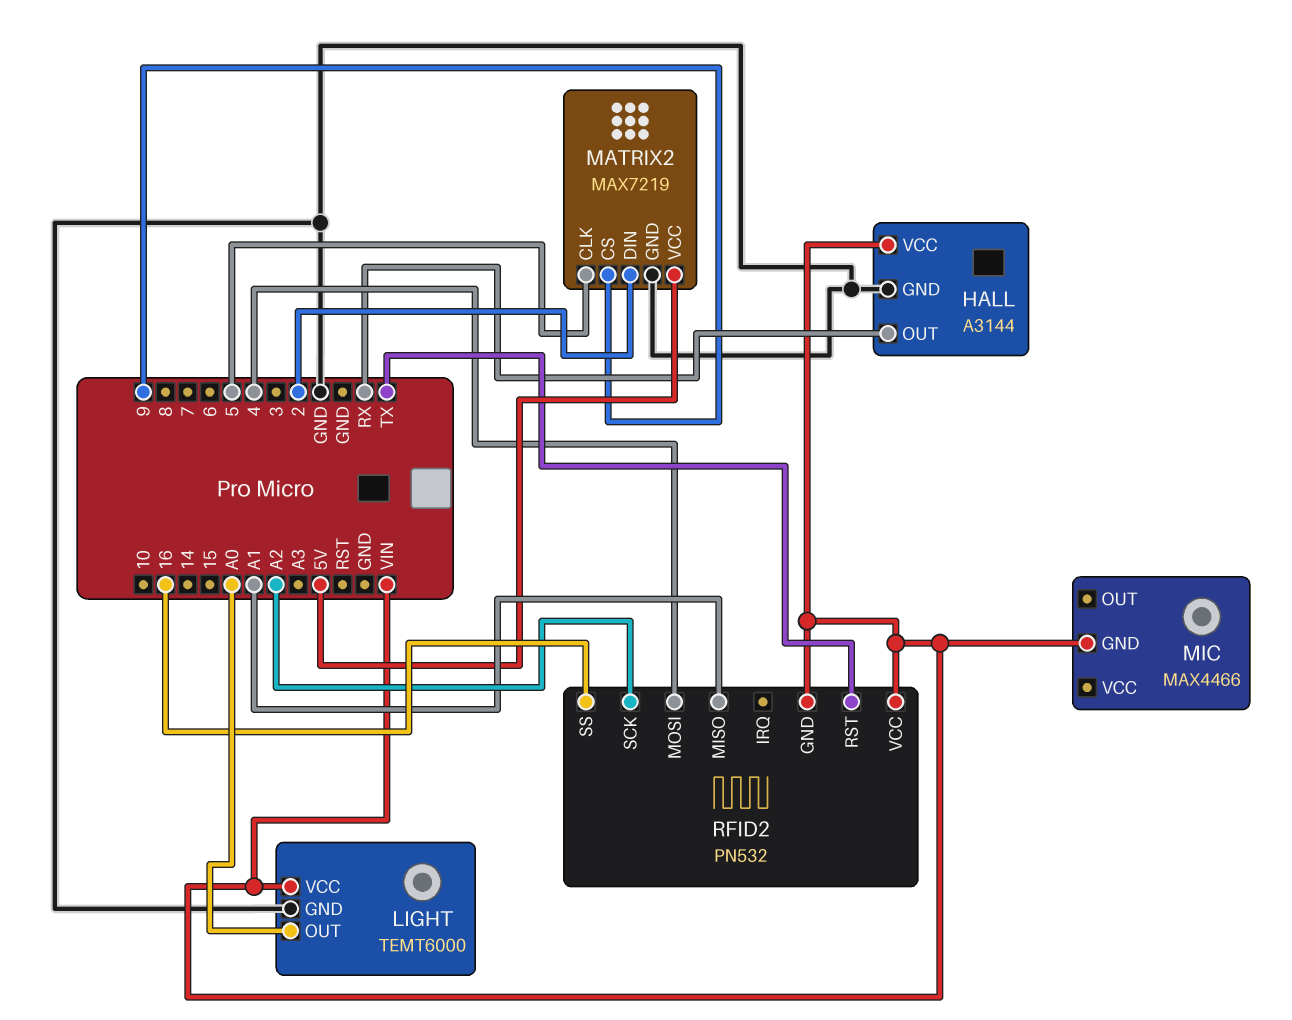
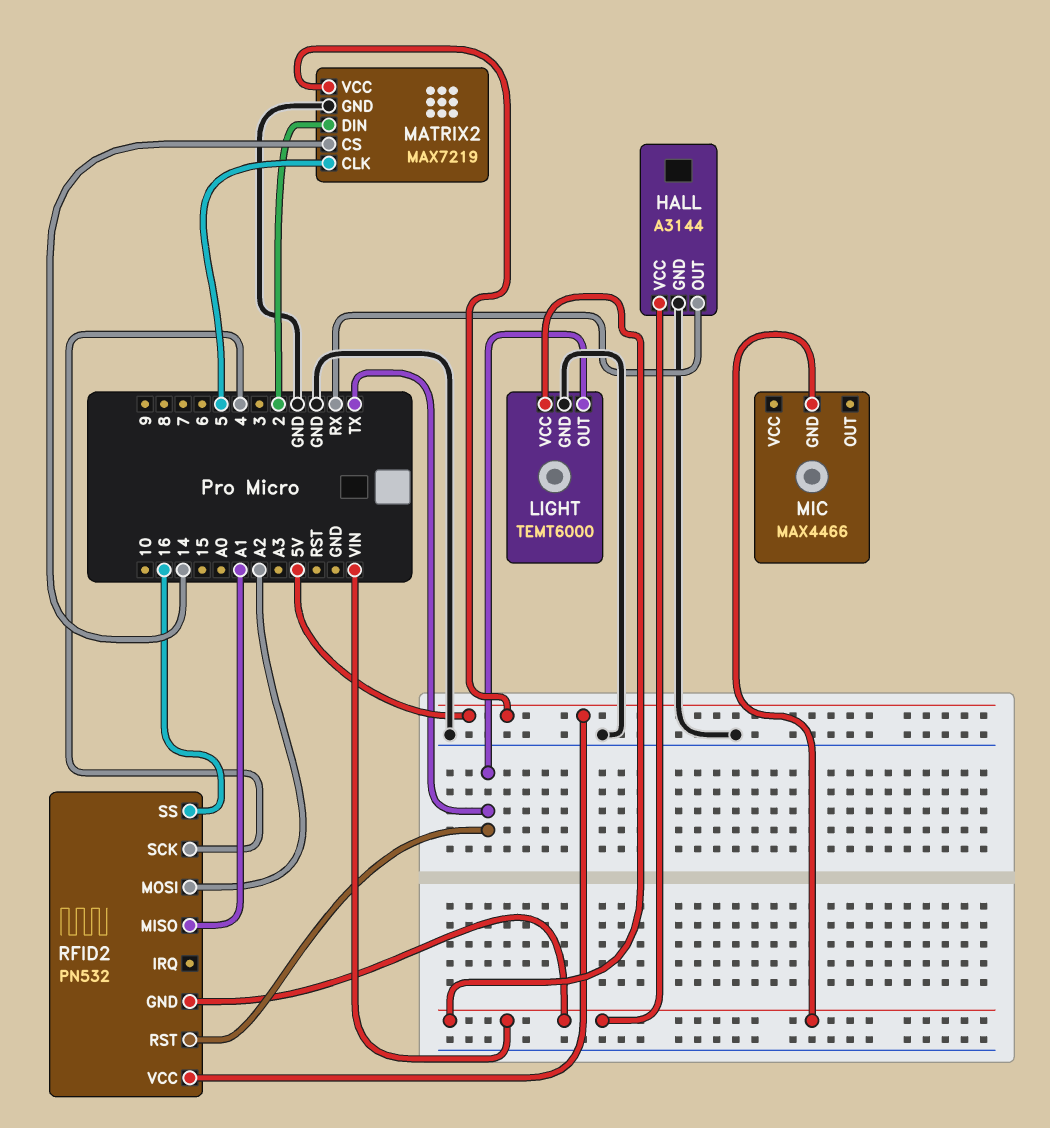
LIGHT pin OUT: A0 -> TX
MATRIX2 pin CS: 9 -> 14
RFID2 pin MOSI: 4 -> A2
RFID2 pin SCK: A2 -> 4
RFID2 pin VCC: VIN -> 5V

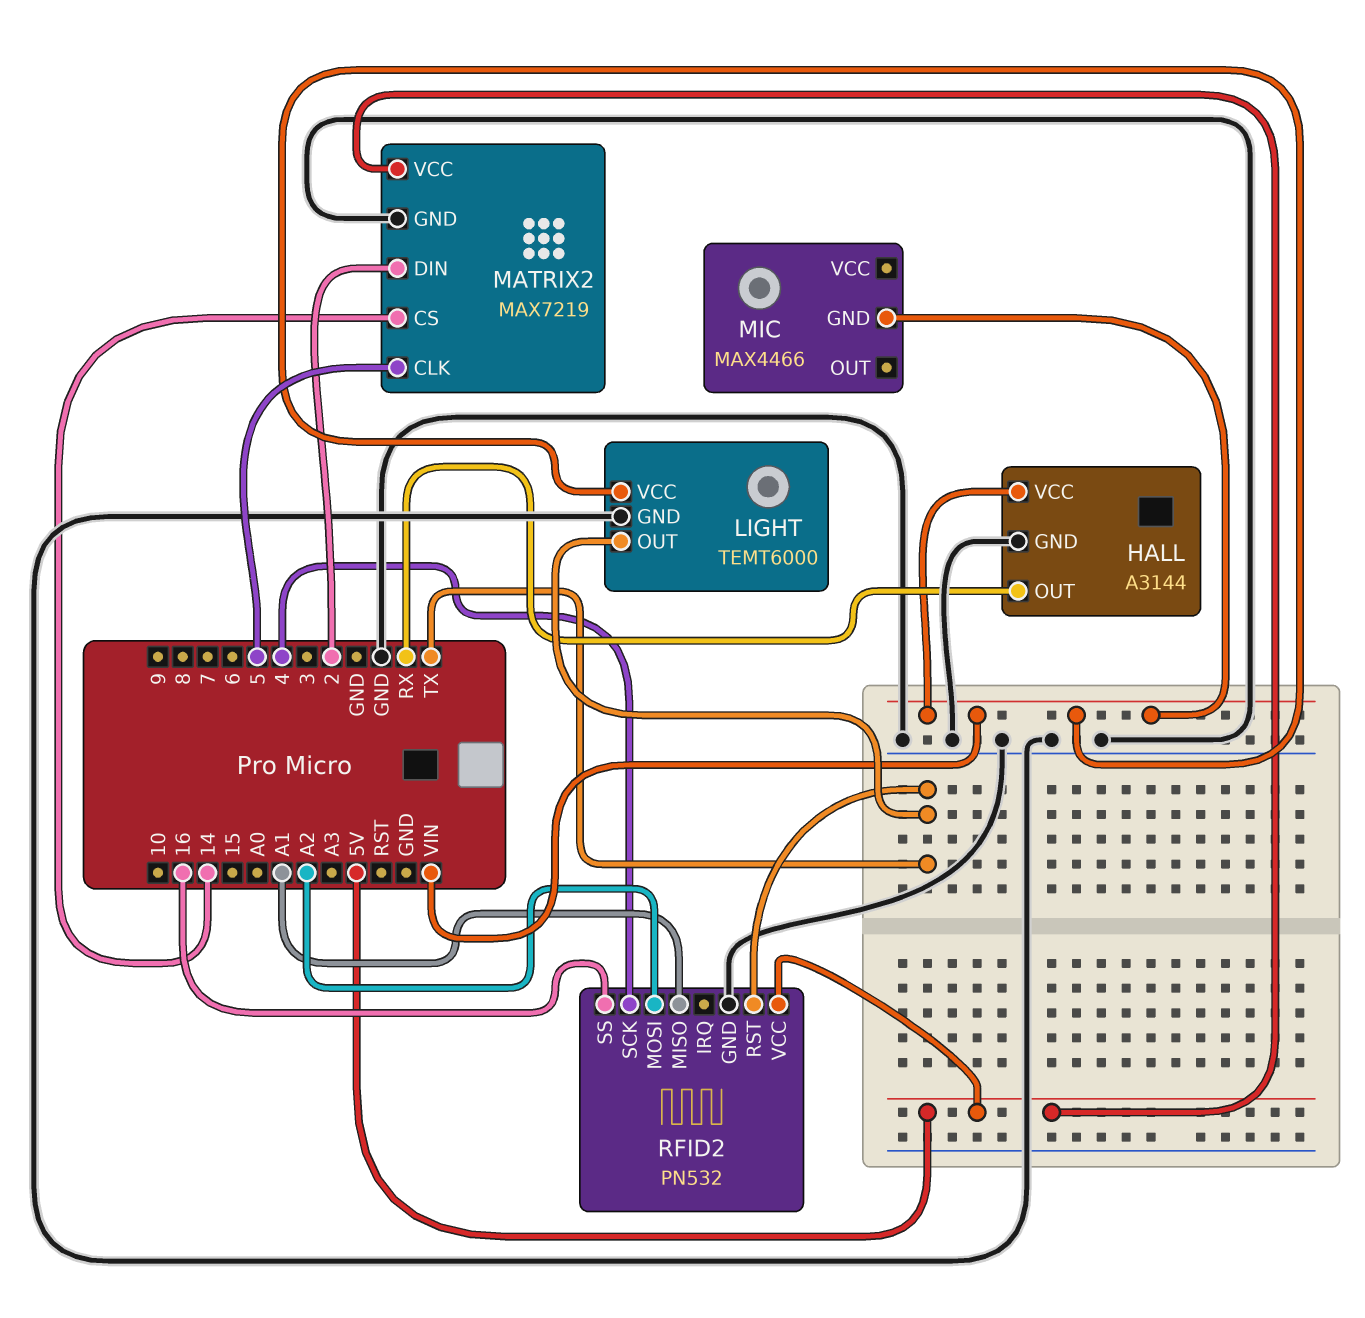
RFID2 pin GND: VIN -> GND

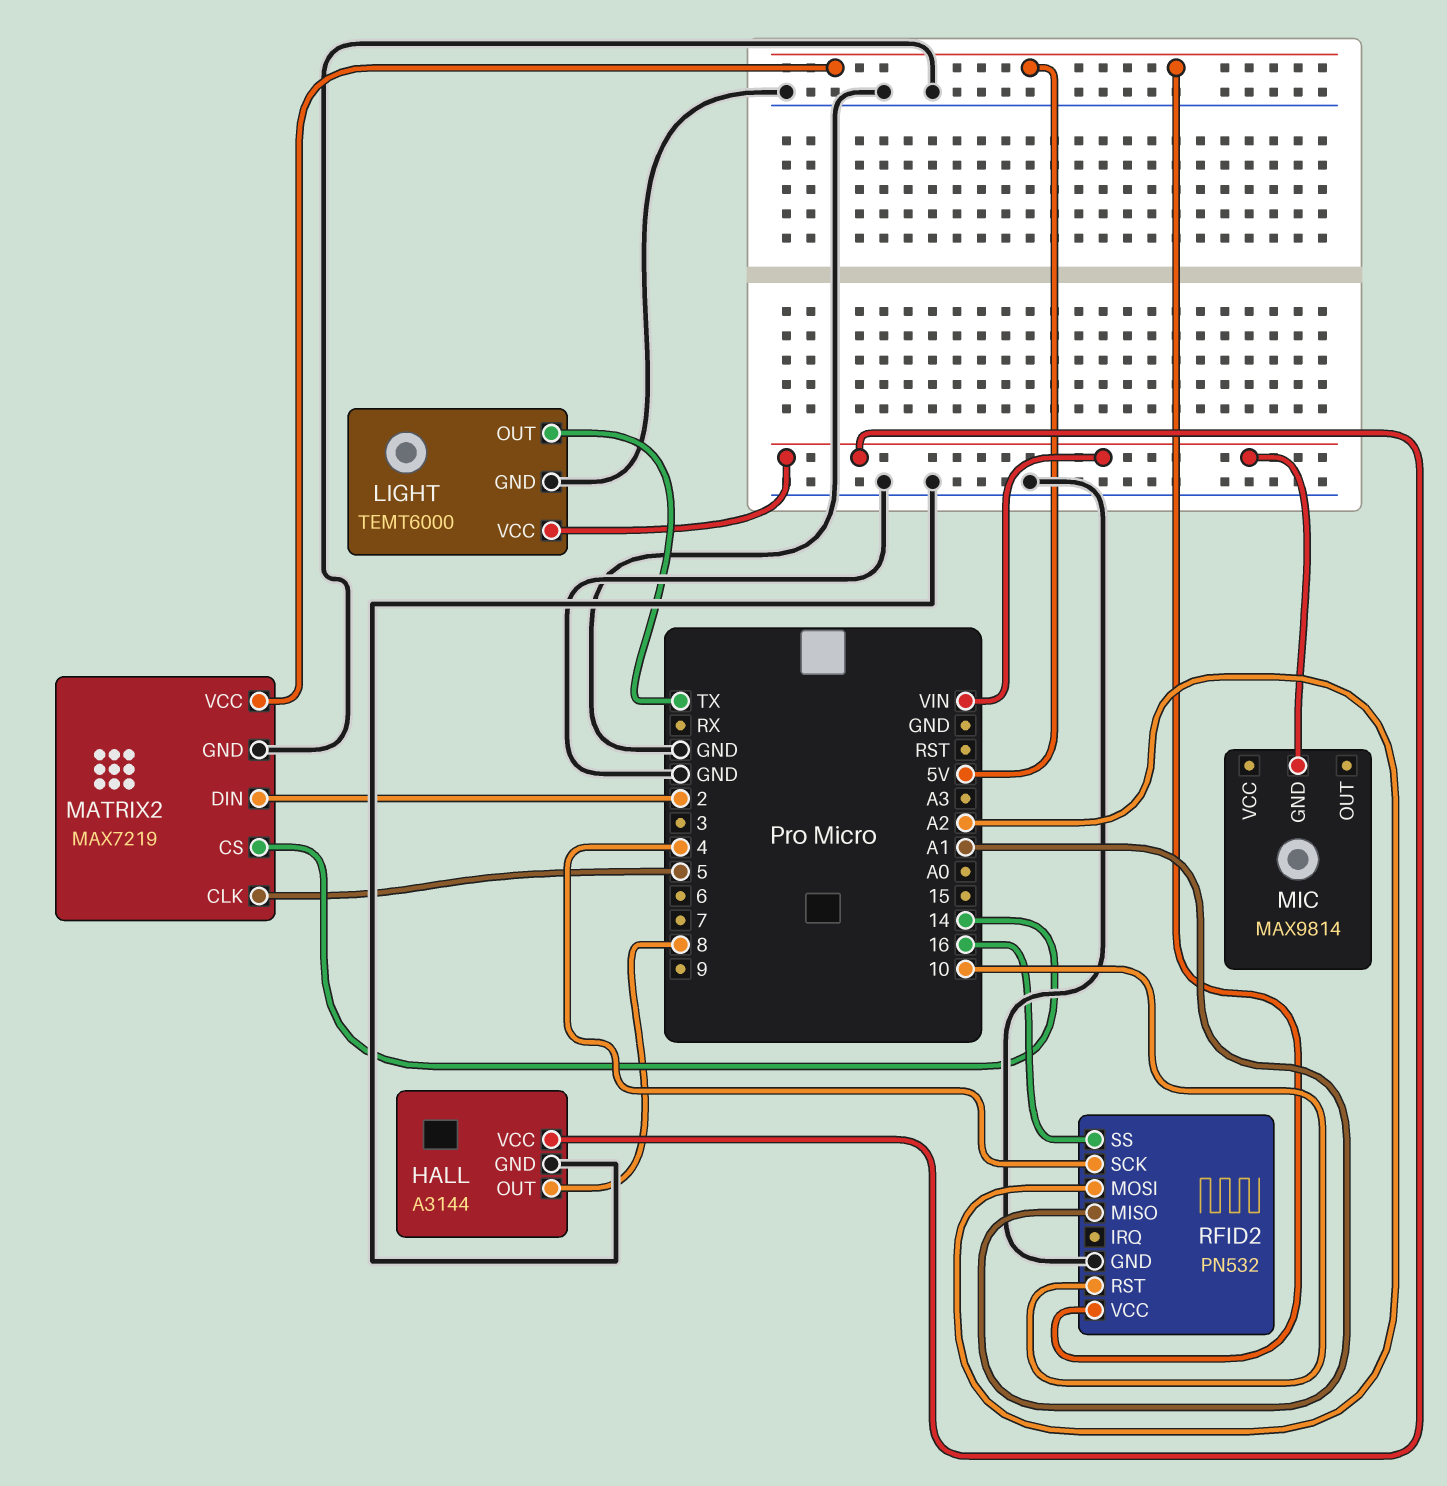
HALL pin OUT: RX -> 8
MIC: MAX4466 -> MAX9814
RFID2 pin RST: TX -> 10

